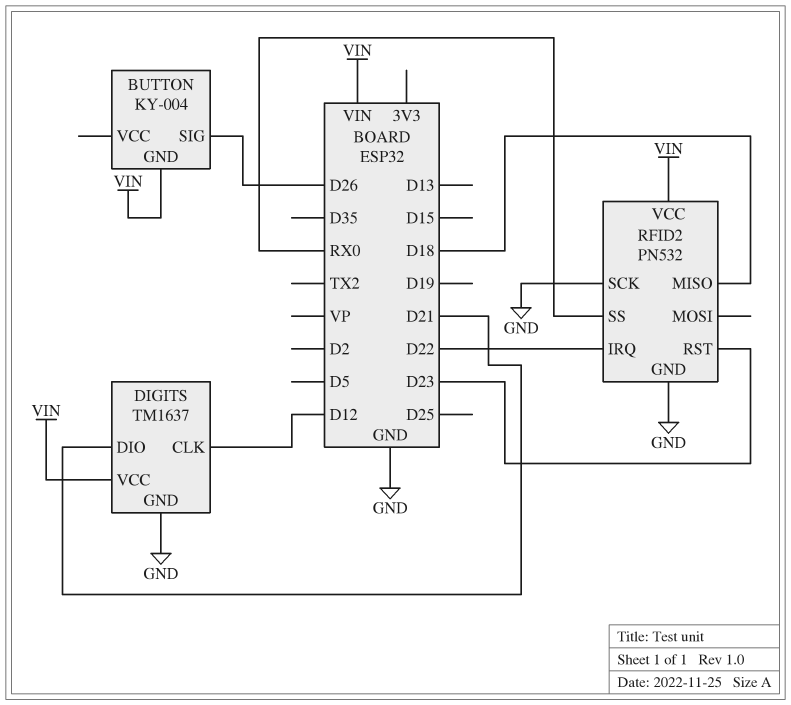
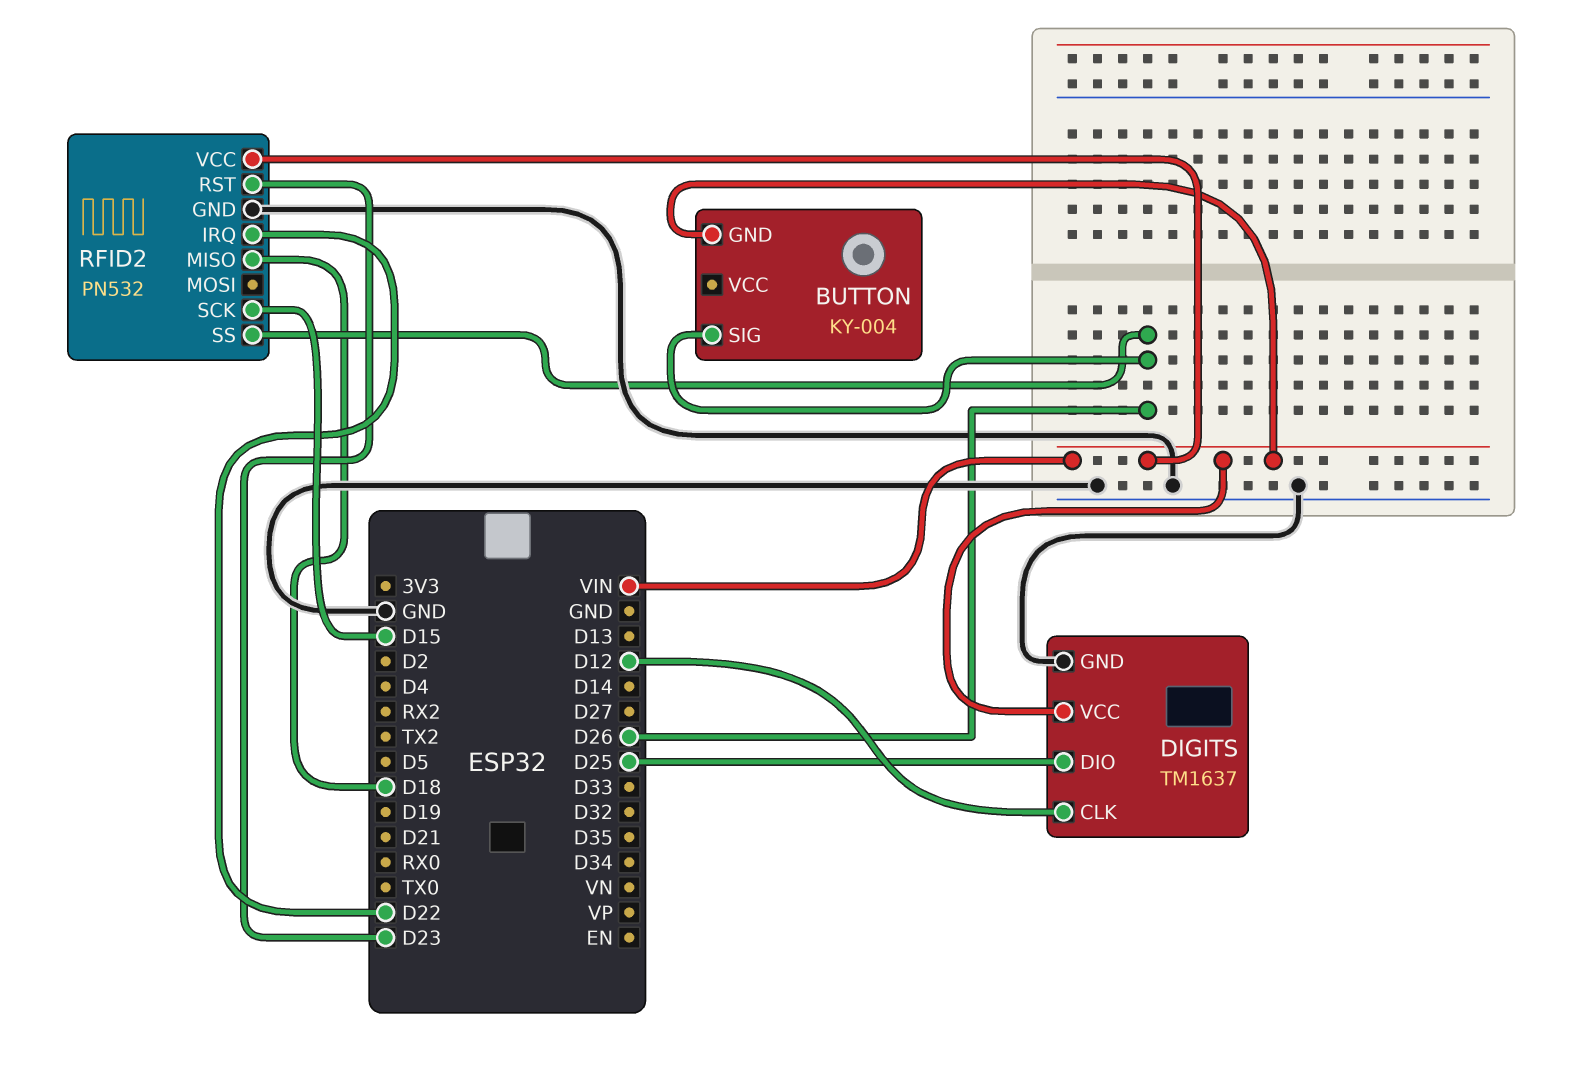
DIGITS pin DIO: D21 -> D25
RFID2 pin SCK: GND -> D15
RFID2 pin SS: RX0 -> D26

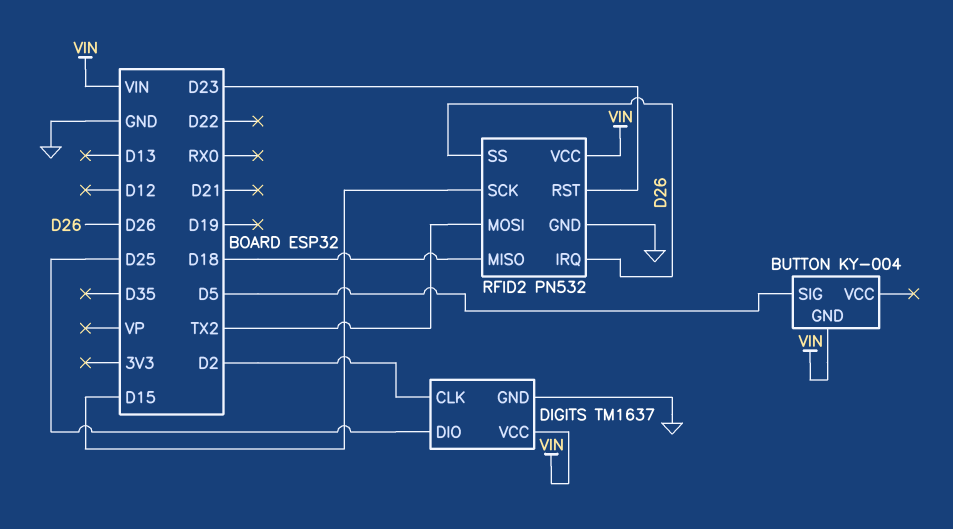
BUTTON pin SIG: D26 -> D5
DIGITS pin CLK: D12 -> D2
RFID2 pin IRQ: D22 -> D26
RFID2 pin MOSI: none -> TX2

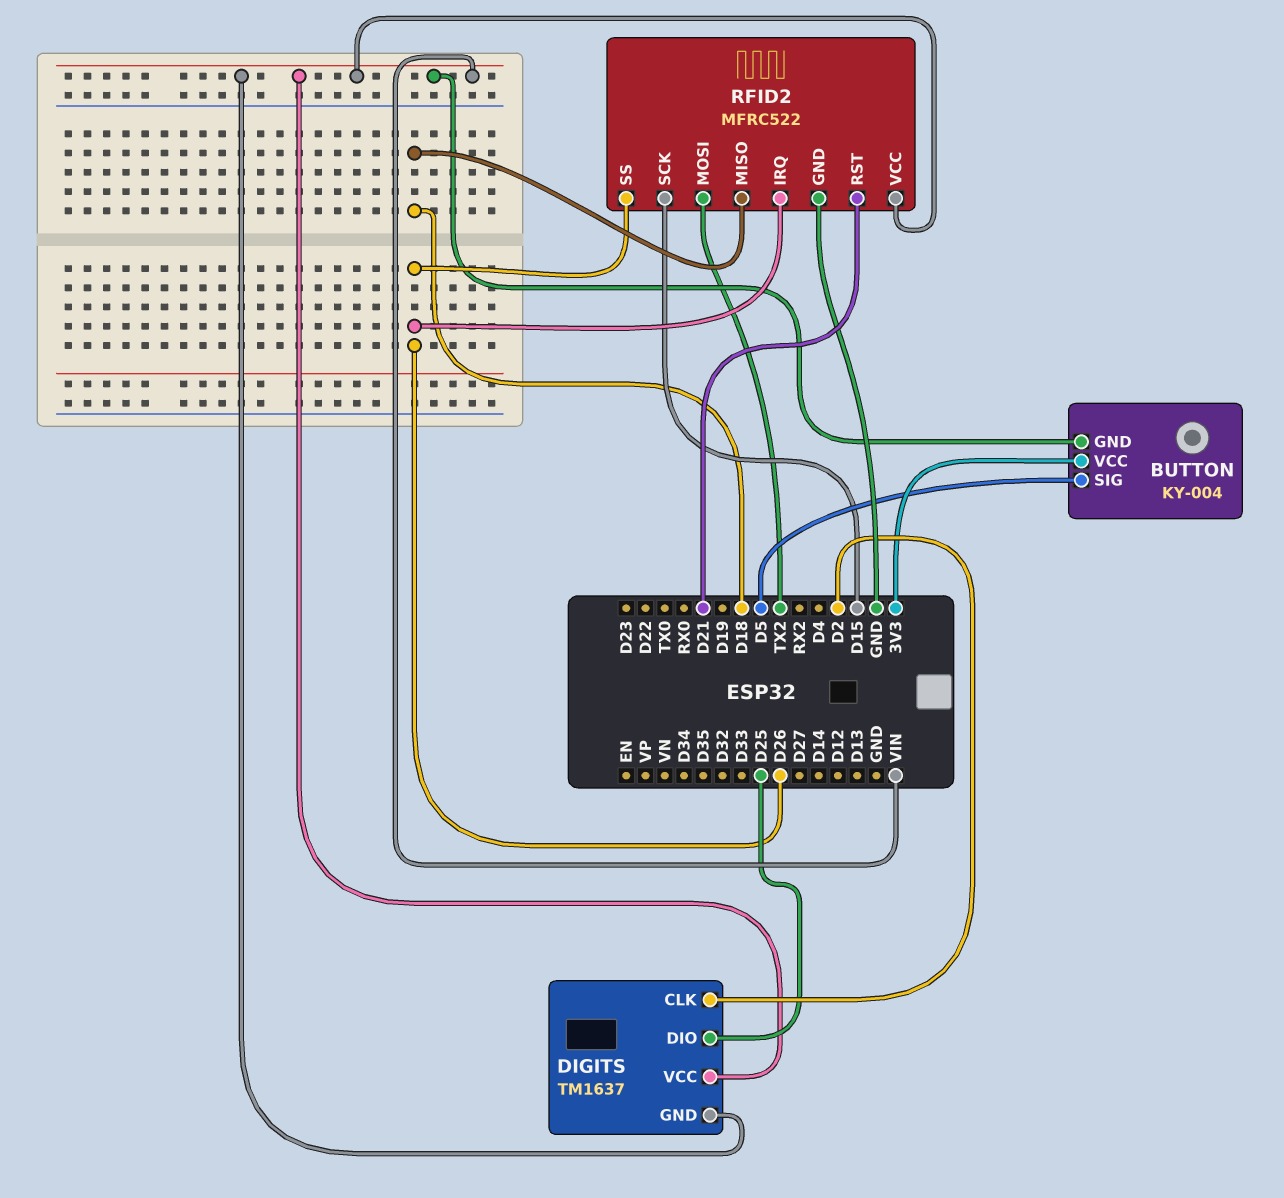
BUTTON pin VCC: none -> 3V3
DIGITS pin GND: GND -> VIN
RFID2: PN532 -> MFRC522
RFID2 pin RST: D23 -> D21

